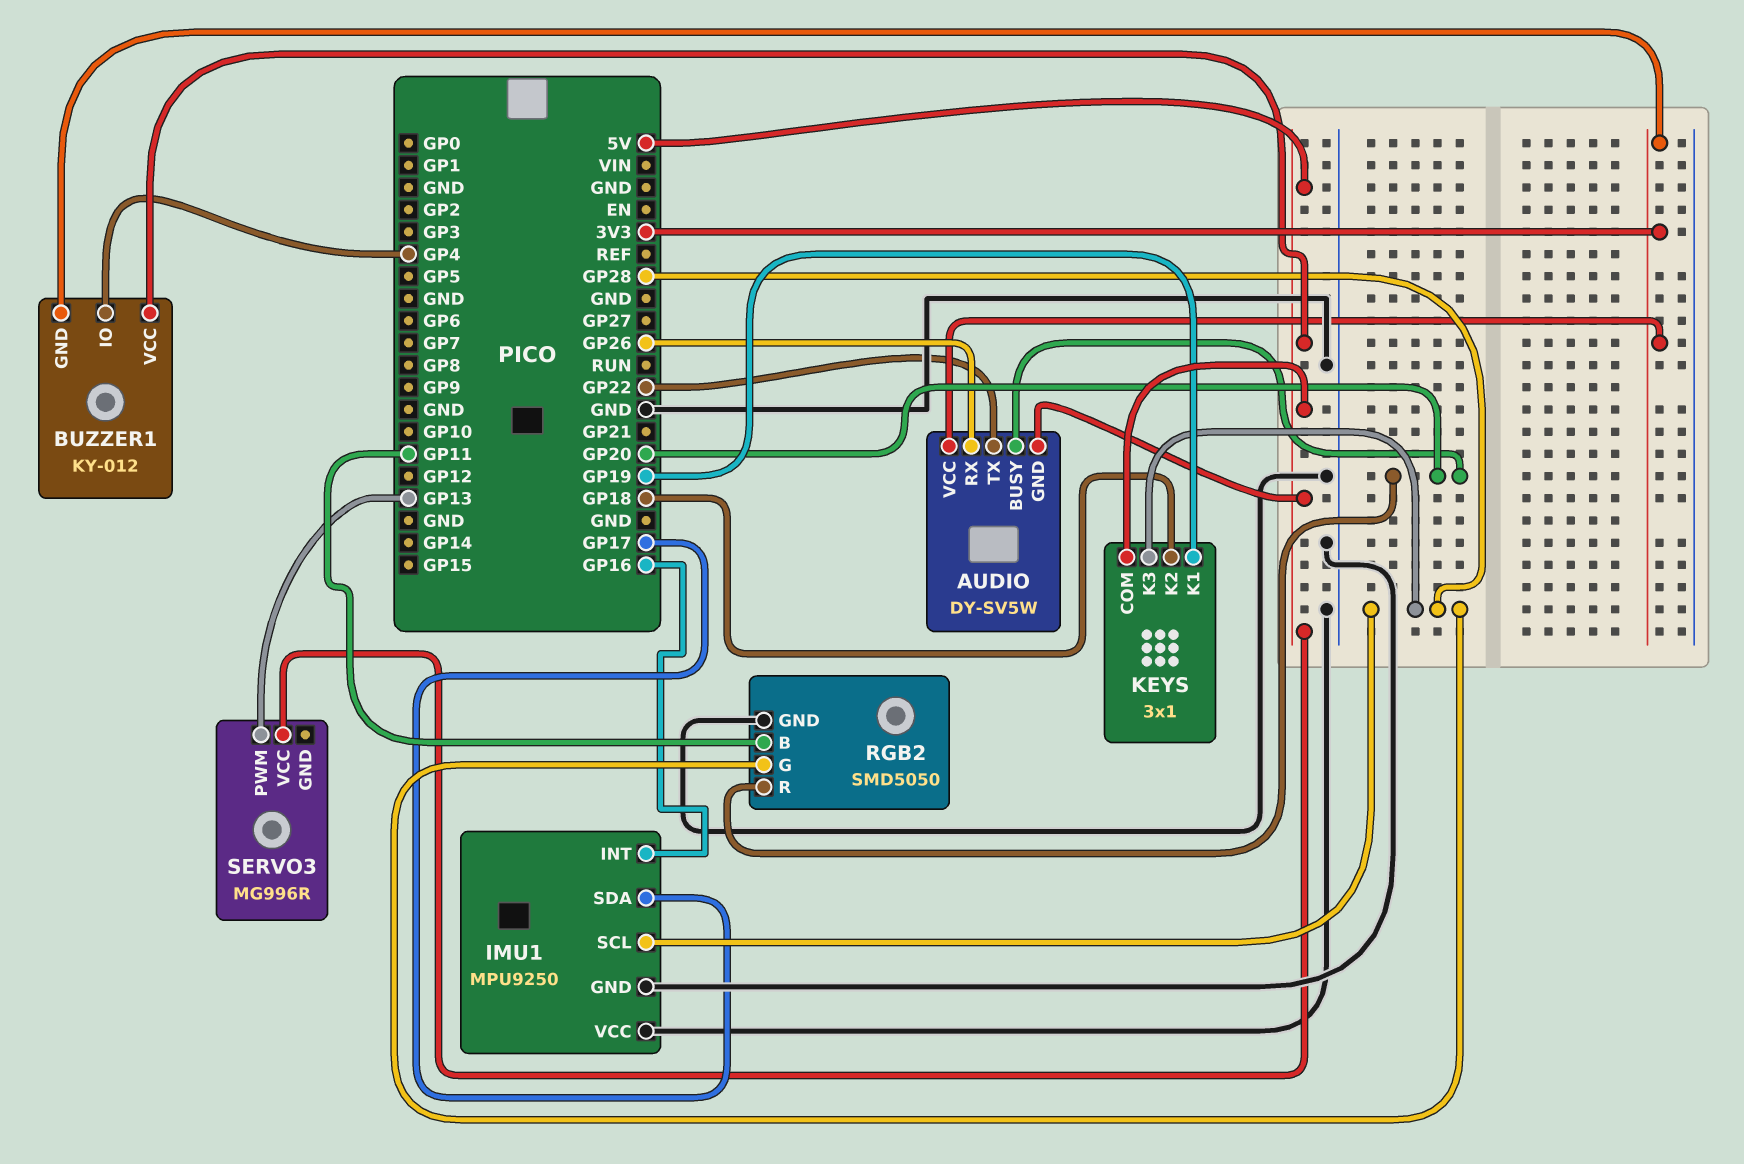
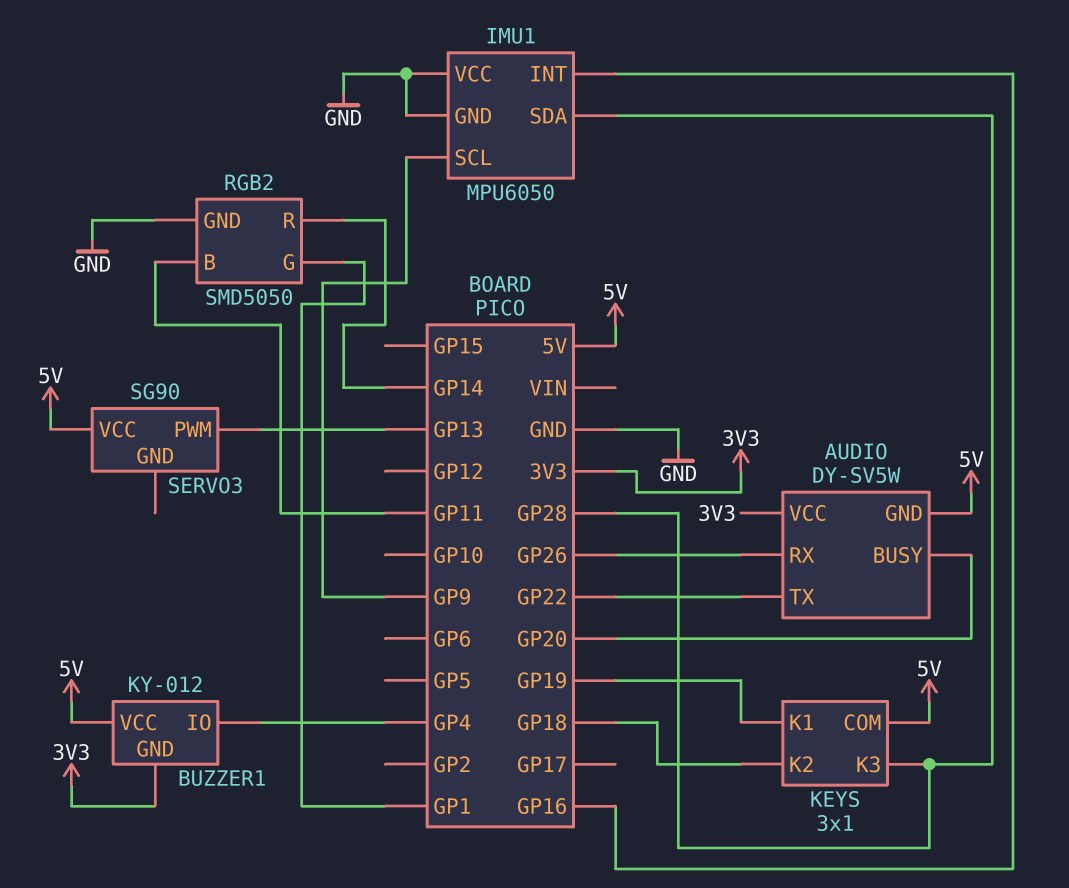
IMU1: MPU9250 -> MPU6050
IMU1 pin SCL: GP28 -> GP9
IMU1 pin SDA: GP17 -> GP28
RGB2 pin G: GP28 -> GP1
RGB2 pin R: GP20 -> GP14
SERVO3: MG996R -> SG90

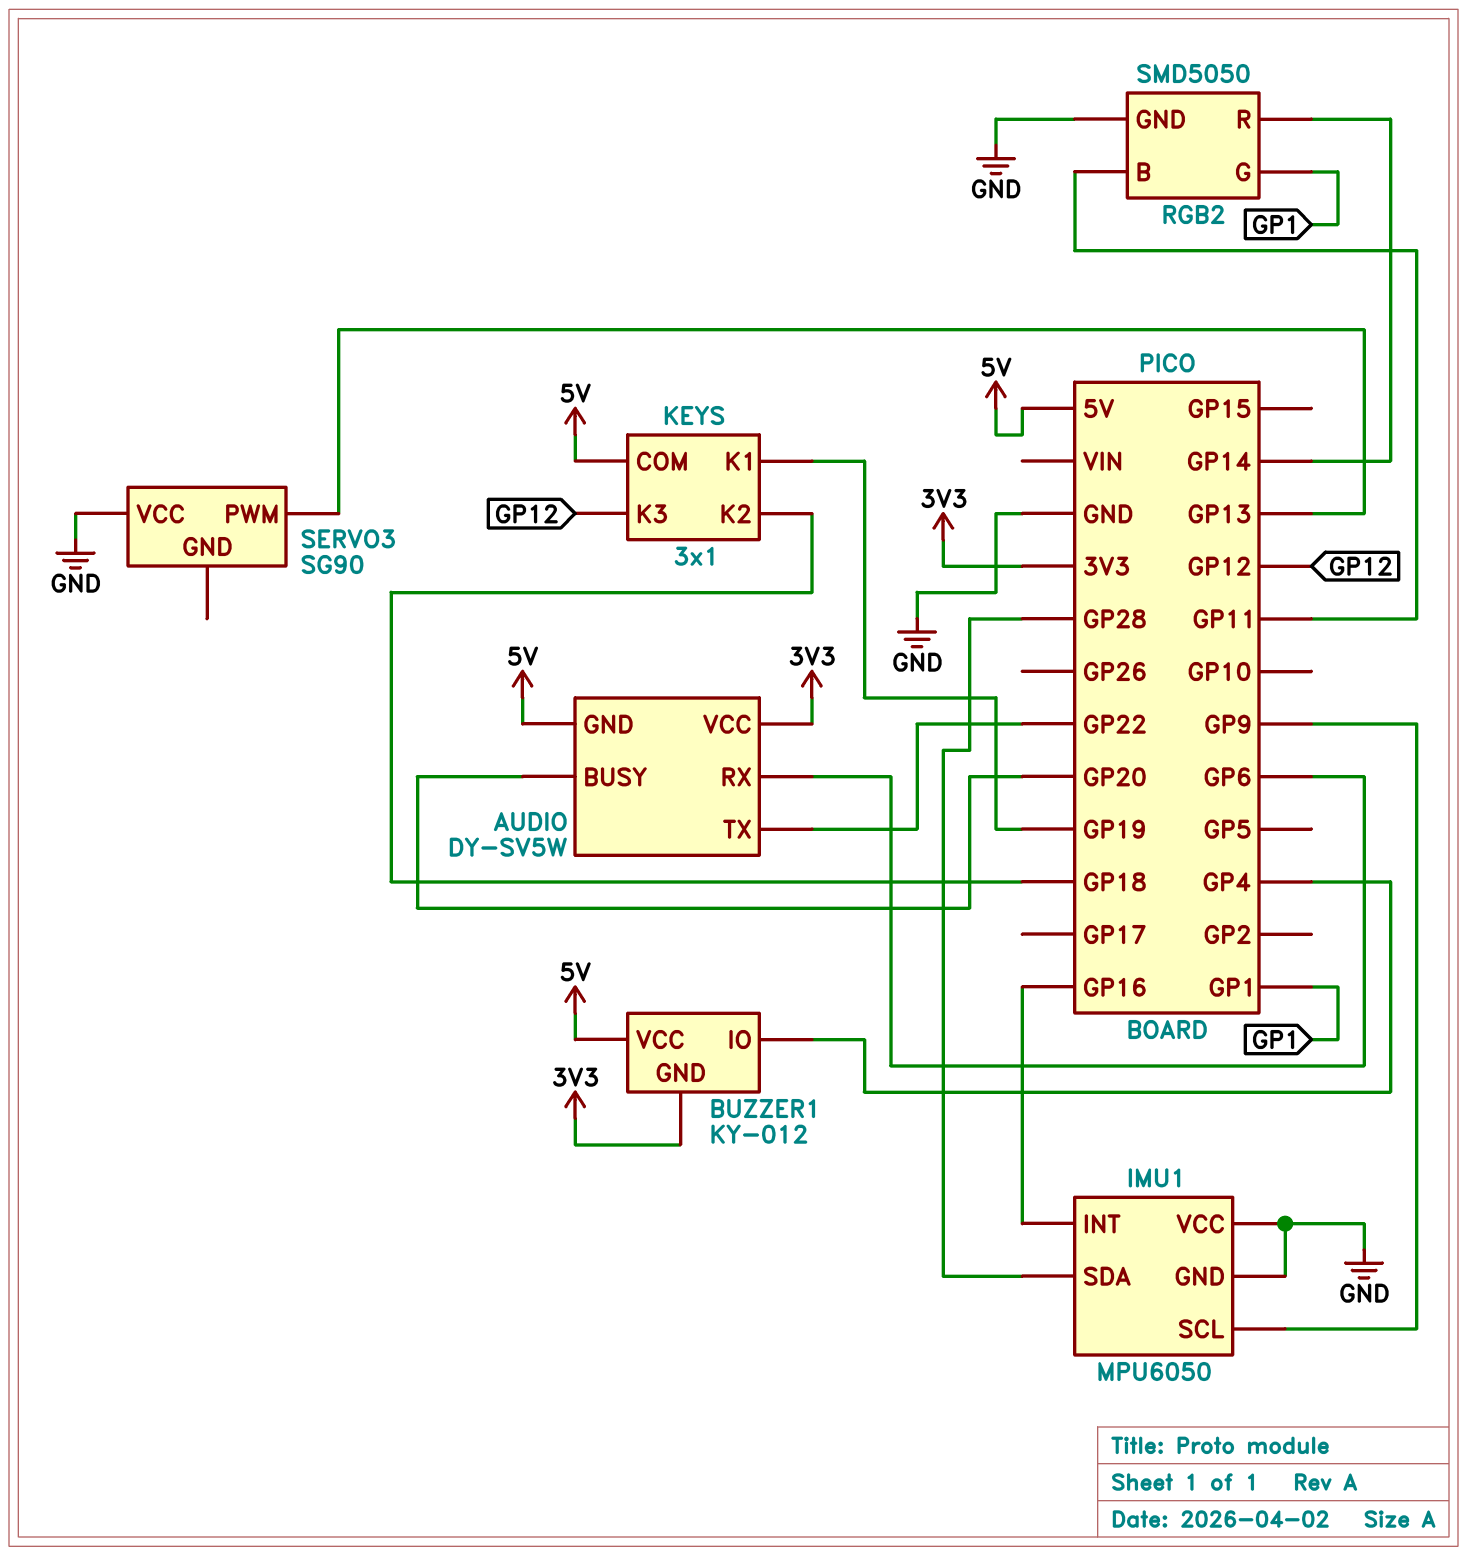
AUDIO pin RX: GP26 -> GP6
KEYS pin K3: GP28 -> GP12
SERVO3 pin VCC: 5V -> GND

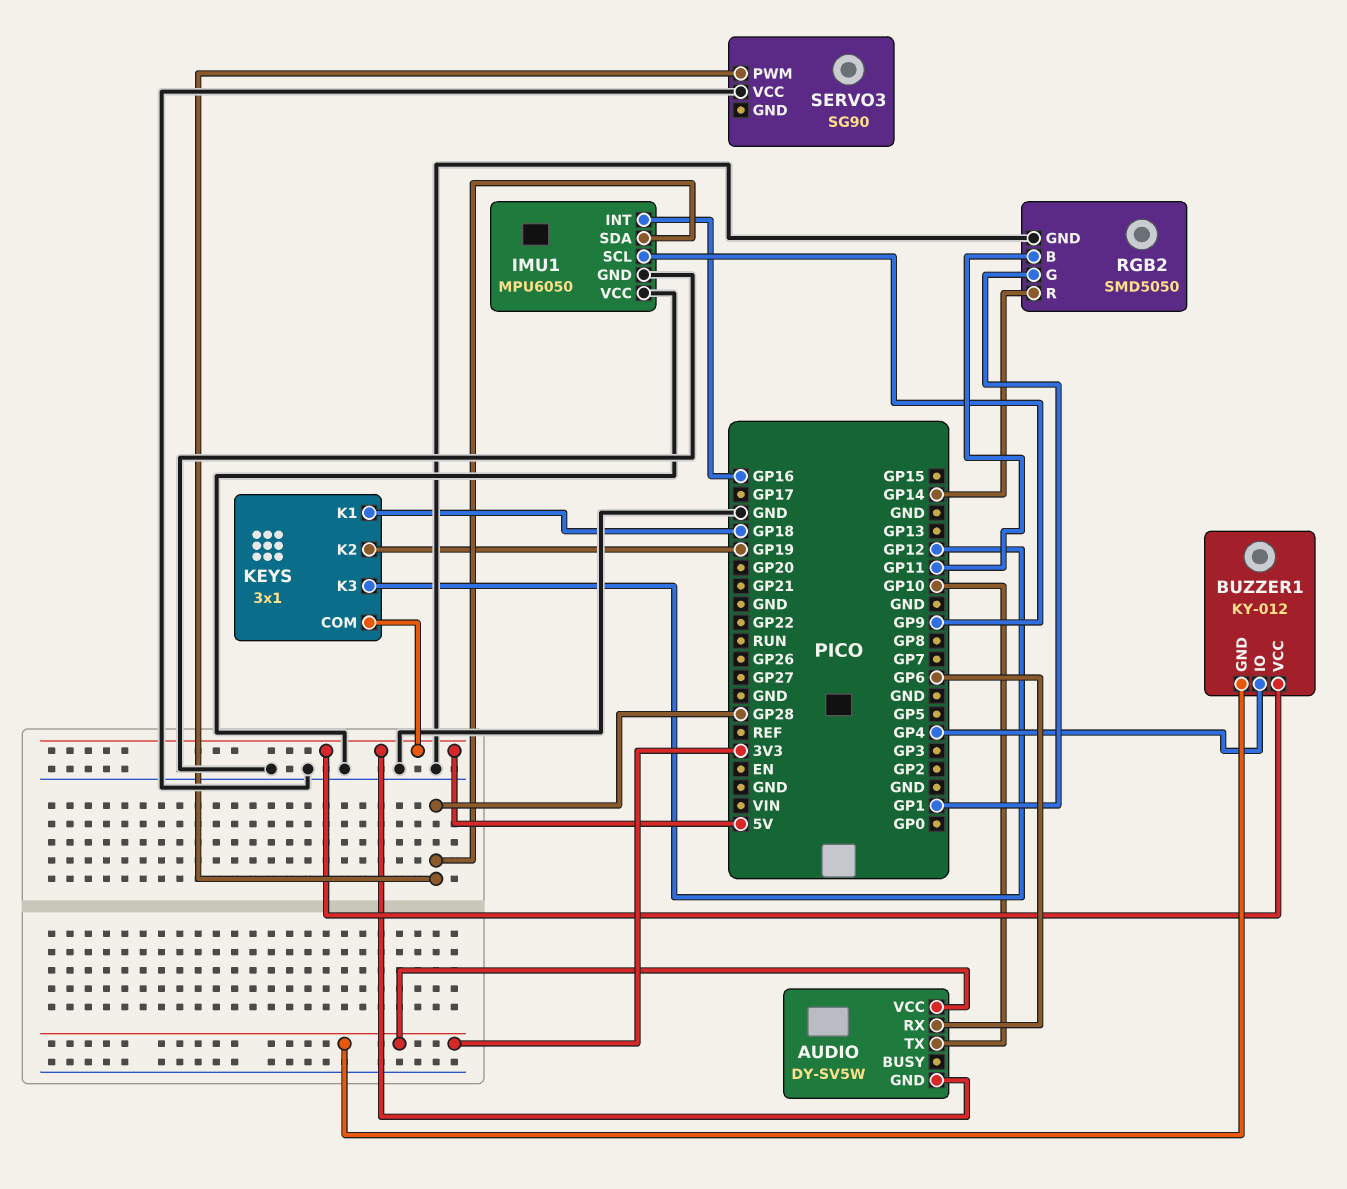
AUDIO pin BUSY: GP20 -> none
AUDIO pin TX: GP22 -> GP10
KEYS pin K1: GP19 -> GP18
KEYS pin K2: GP18 -> GP19
SERVO3 pin PWM: GP13 -> GP28

